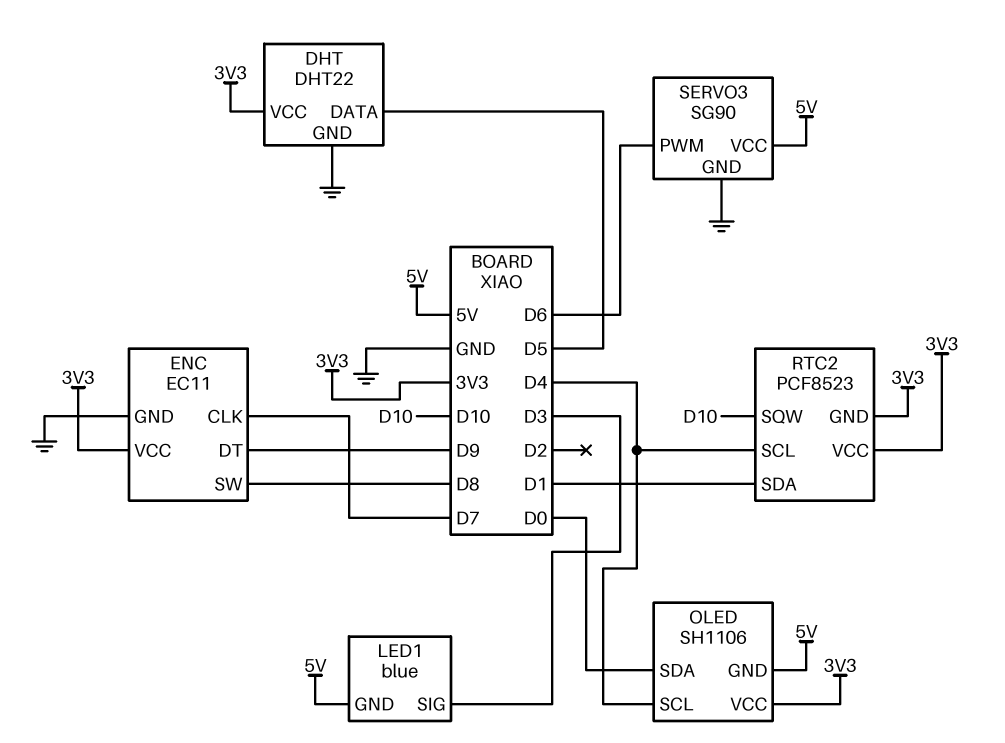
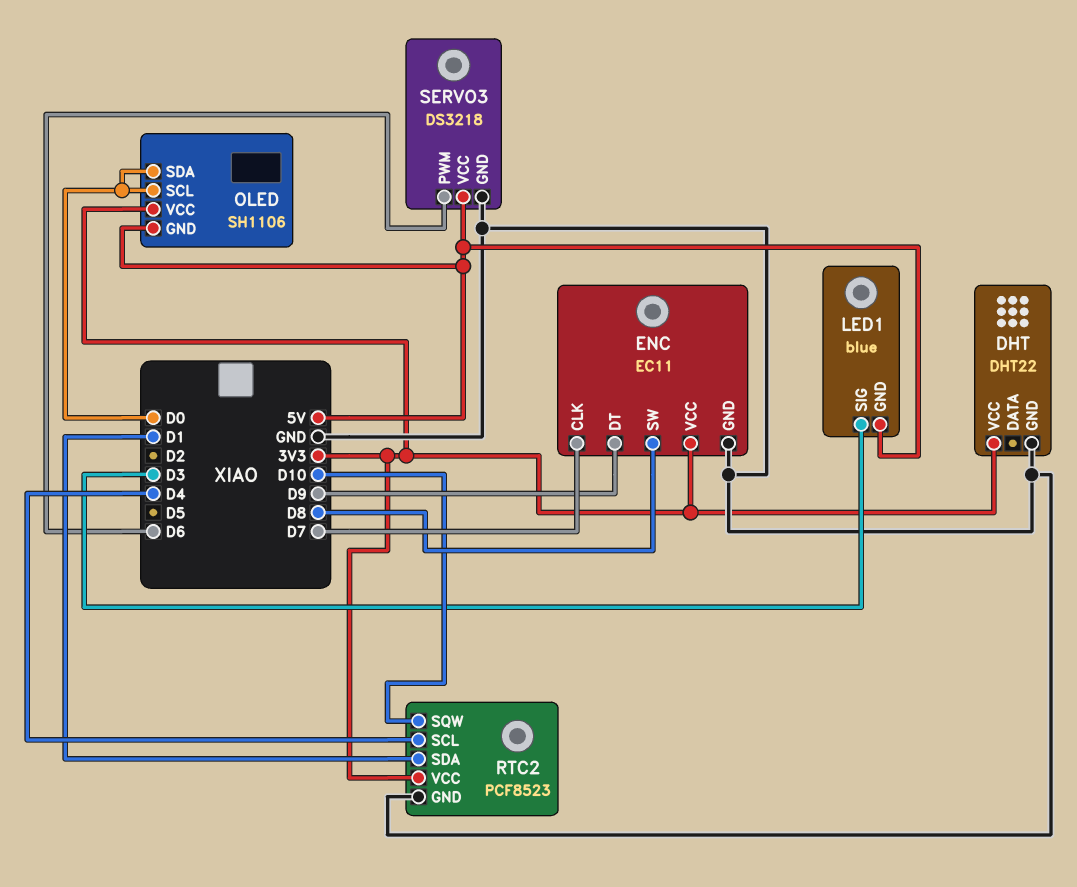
DHT pin DATA: D5 -> none
OLED pin SCL: D4 -> D0
RTC2 pin GND: 3V3 -> GND
SERVO3: SG90 -> DS3218

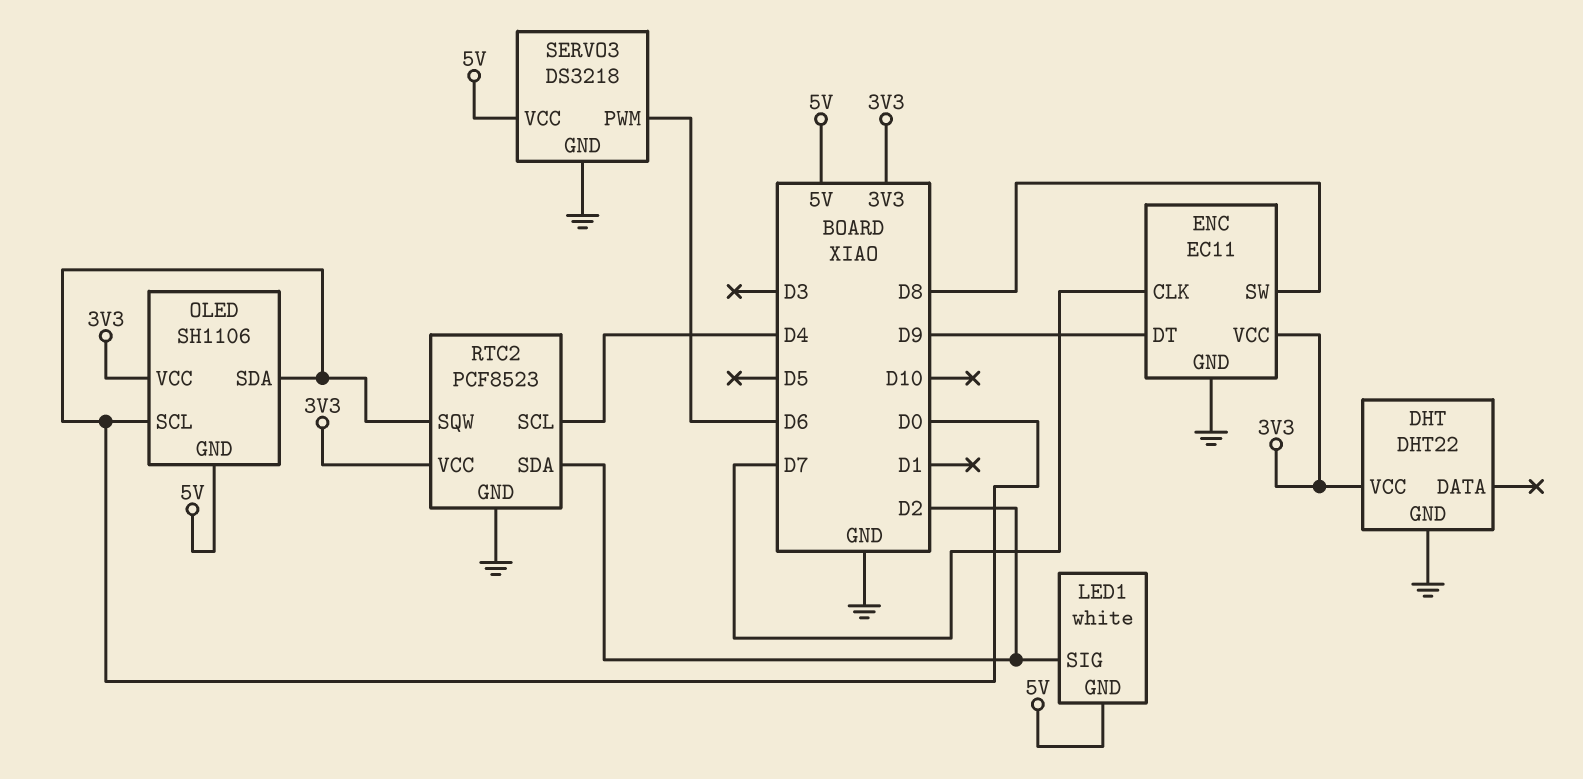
LED1: blue -> white
LED1 pin SIG: D3 -> D2
RTC2 pin SDA: D1 -> D2
RTC2 pin SQW: D10 -> D0

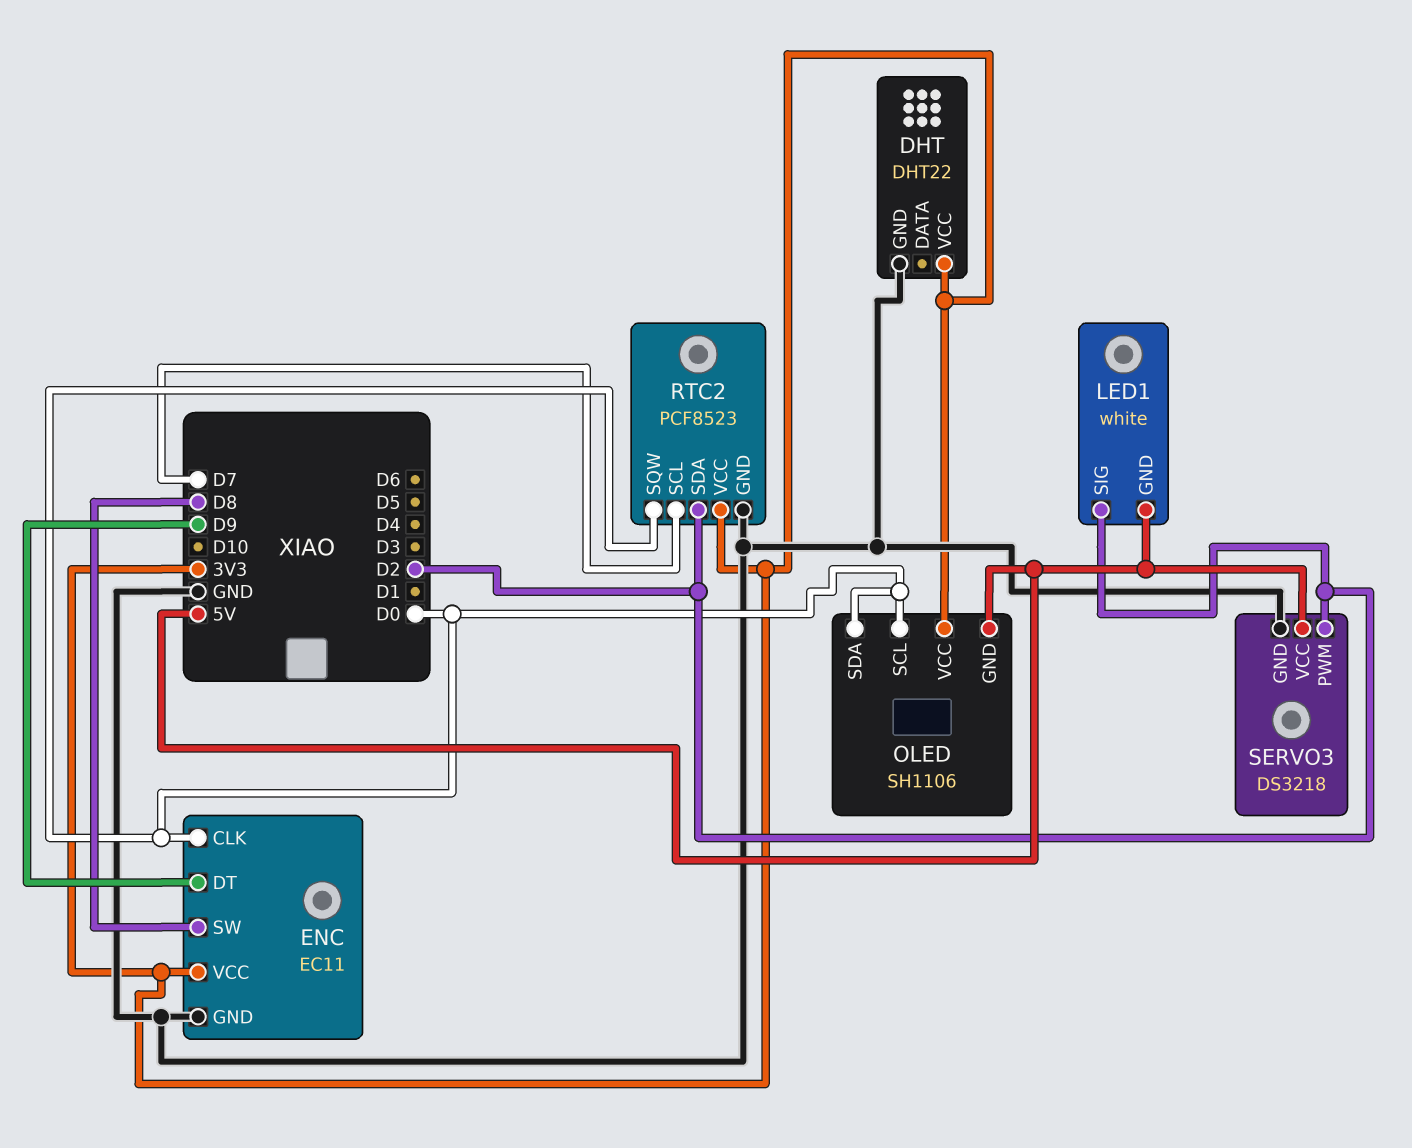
ENC pin CLK: D7 -> D0
RTC2 pin SCL: D4 -> D7
SERVO3 pin PWM: D6 -> D2

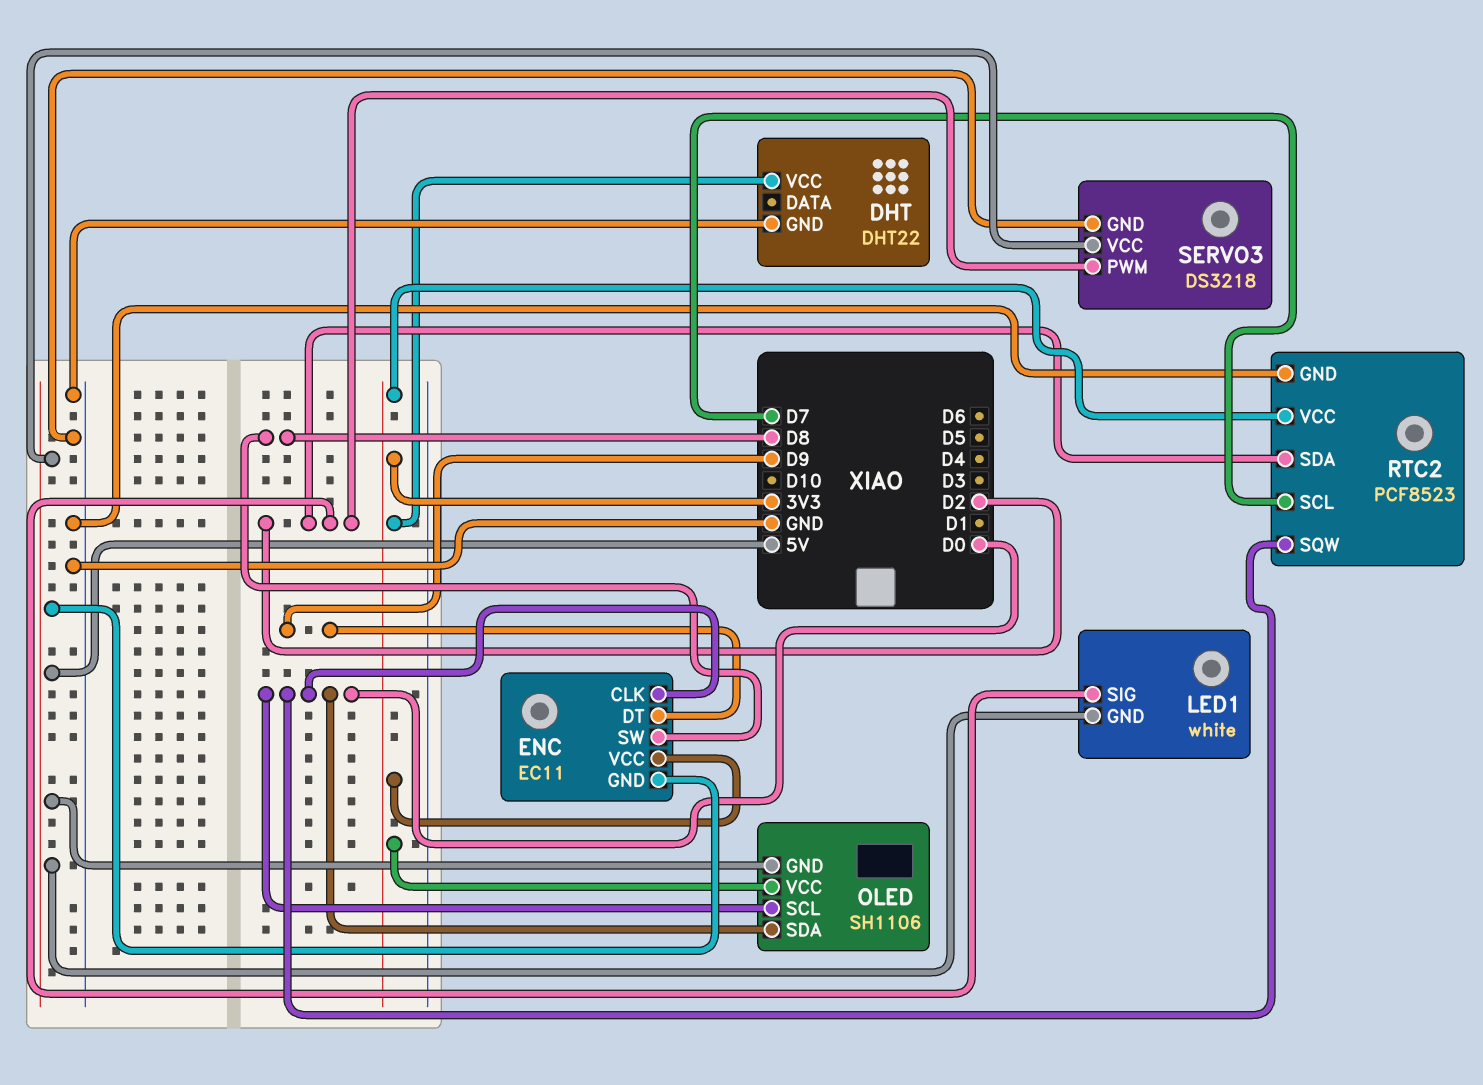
ENC pin GND: GND -> 5V

